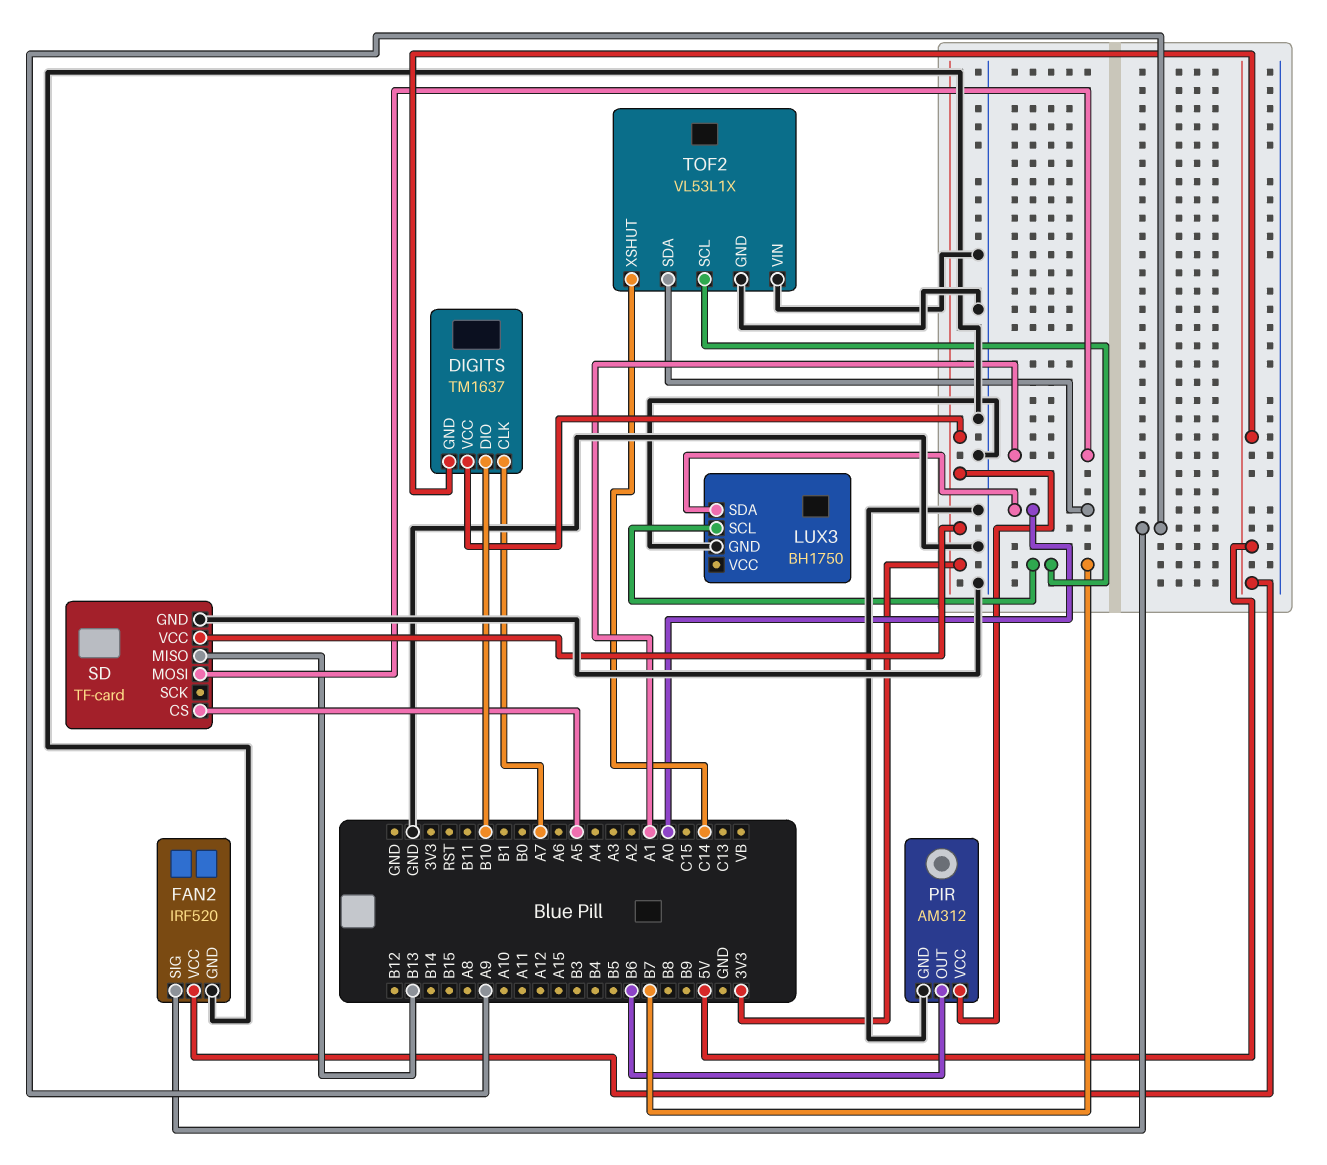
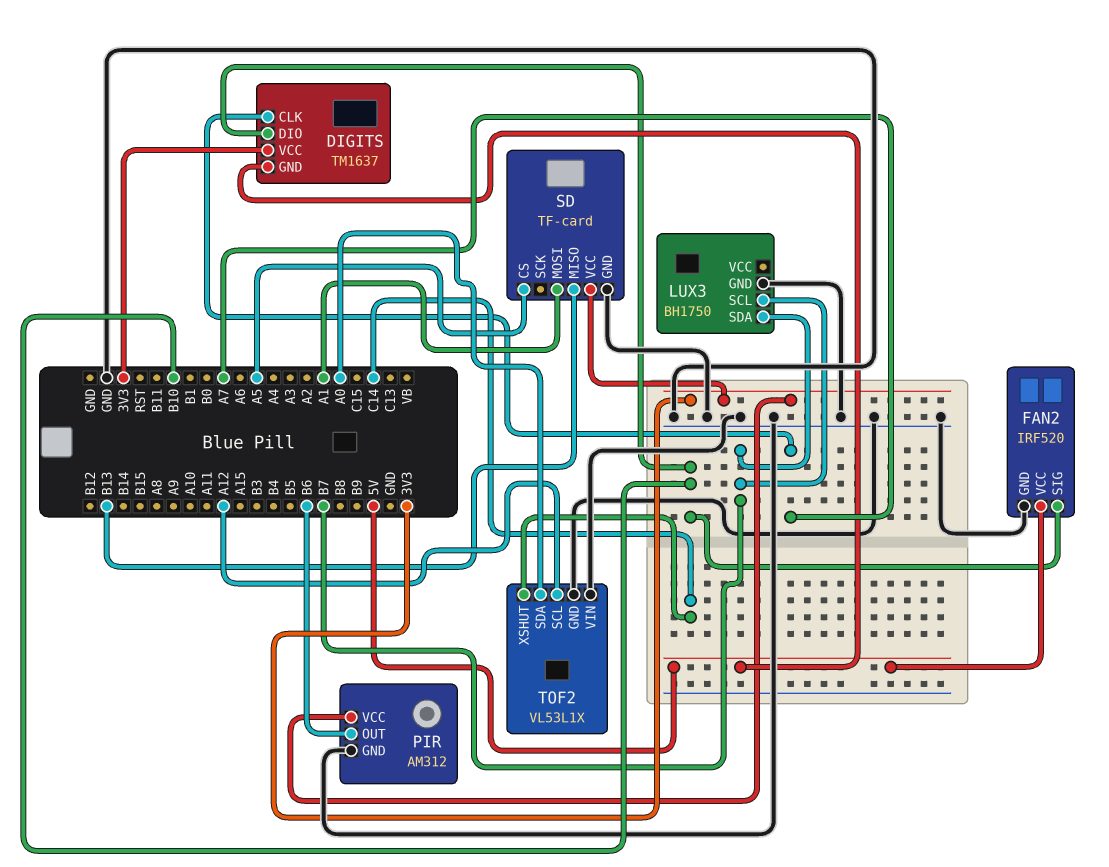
FAN2 pin SIG: A9 -> B10
LUX3 pin SDA: A0 -> B7
TOF2 pin SCL: B7 -> A12

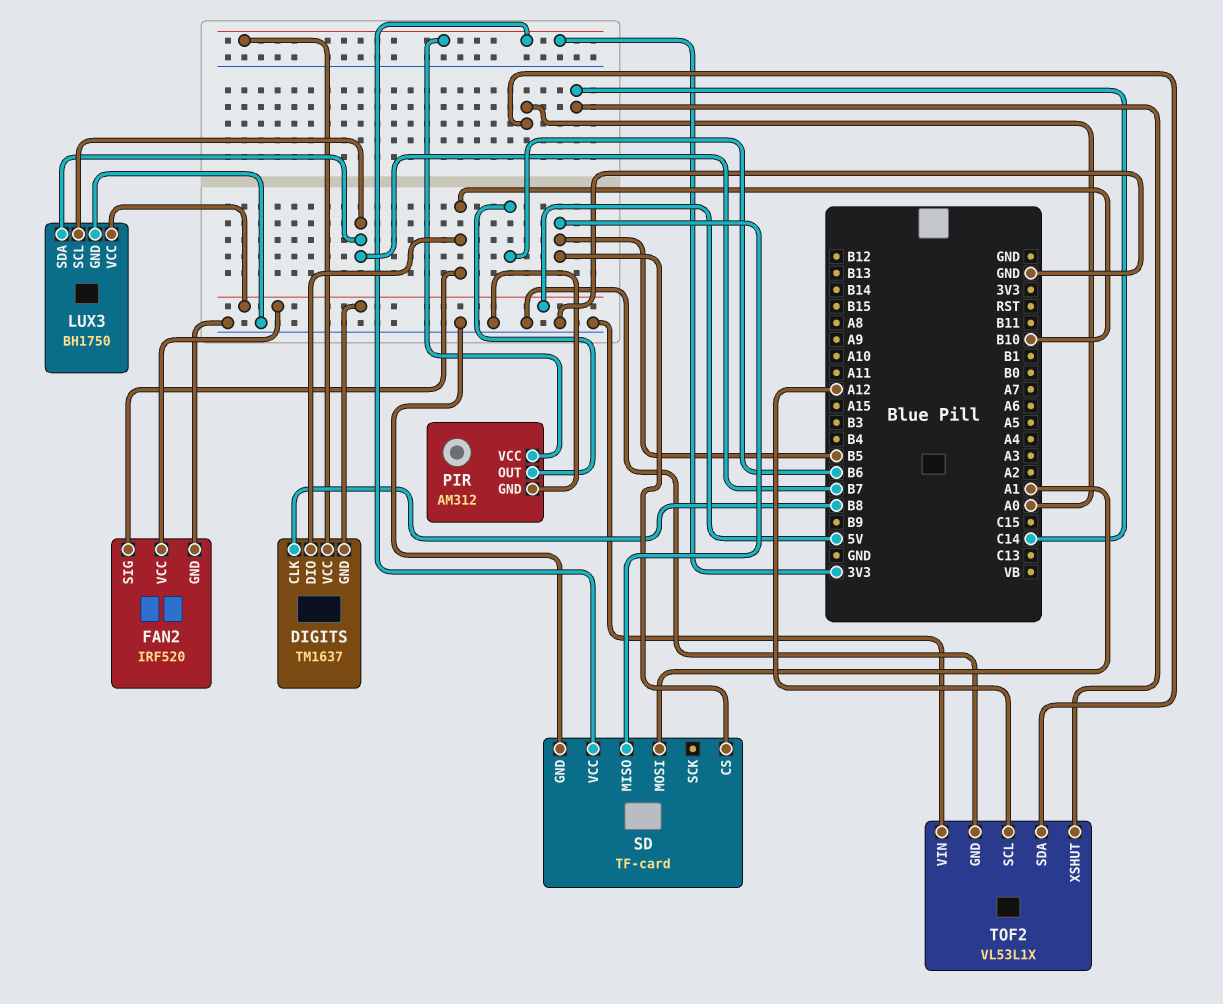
DIGITS pin CLK: A7 -> B8
LUX3 pin VCC: none -> 5V
SD pin CS: A5 -> B5
SD pin MISO: B13 -> B5

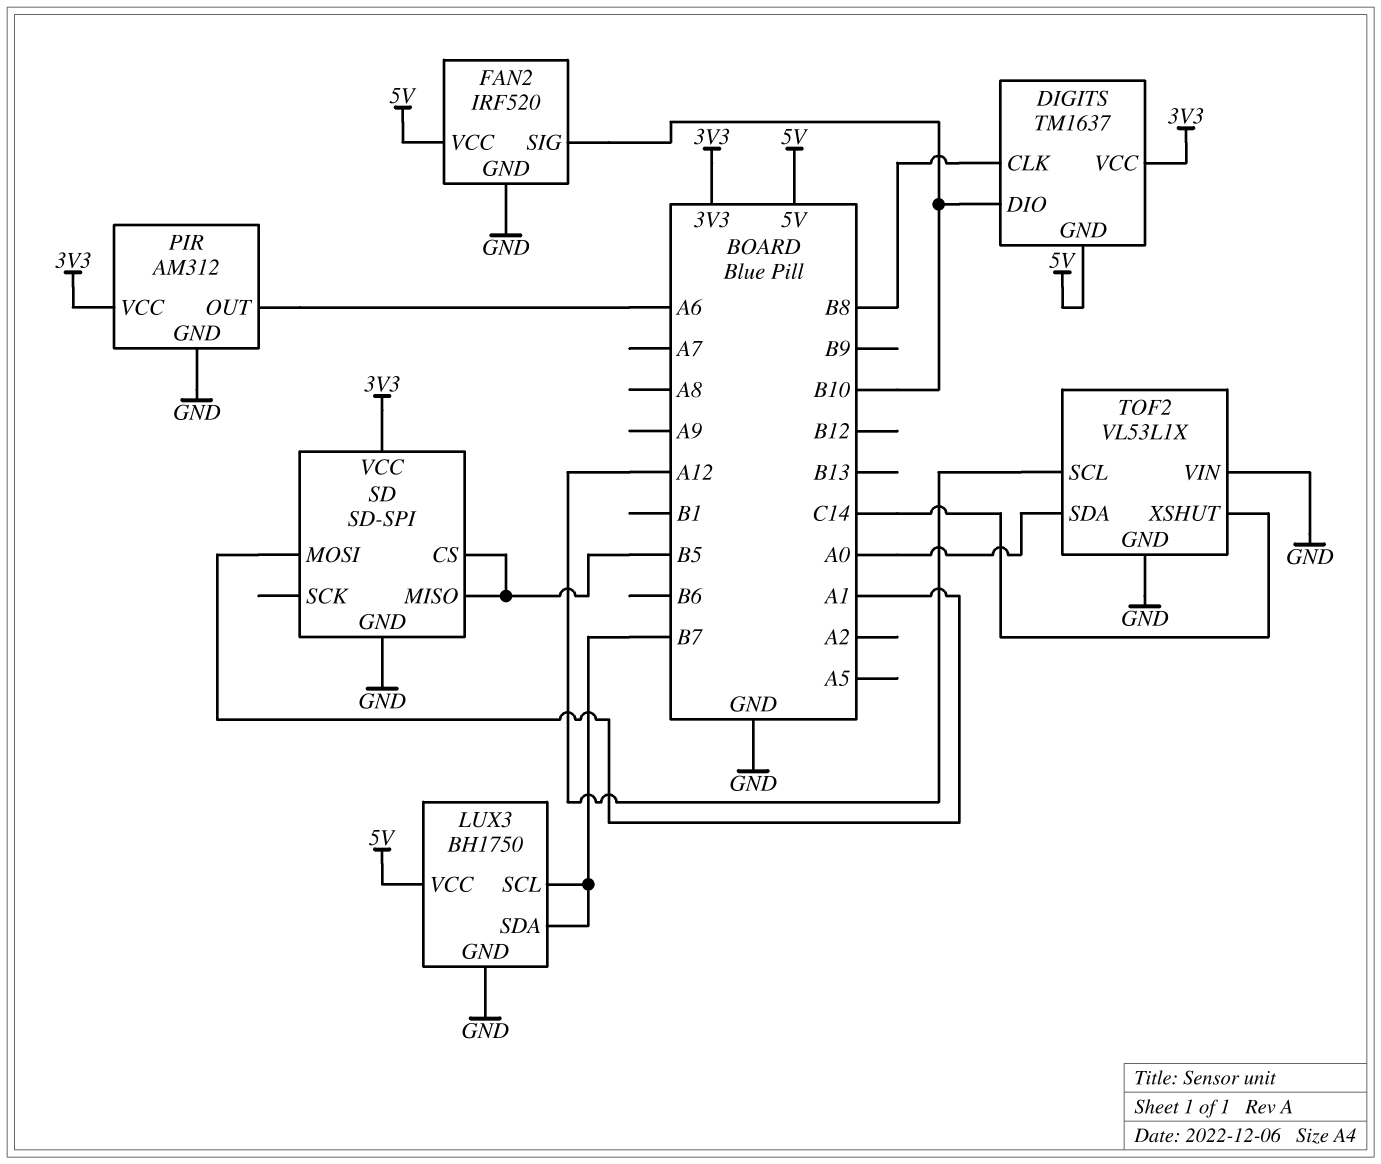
PIR pin OUT: B6 -> A6
SD: TF-card -> SD-SPI

